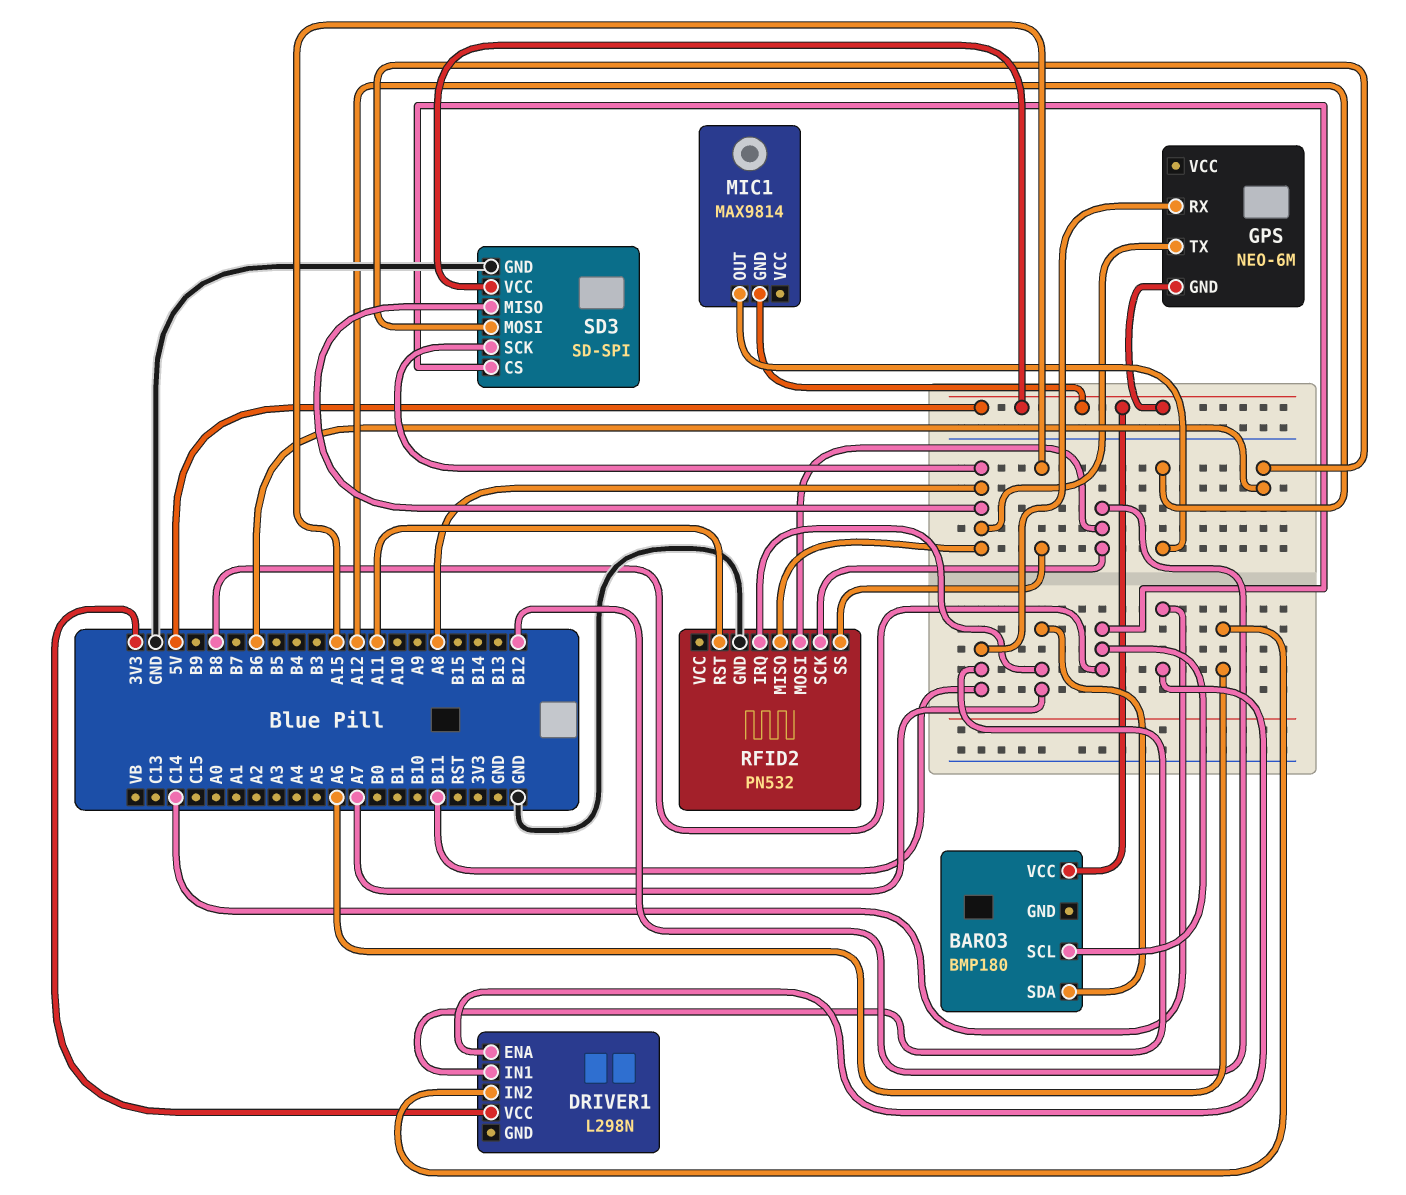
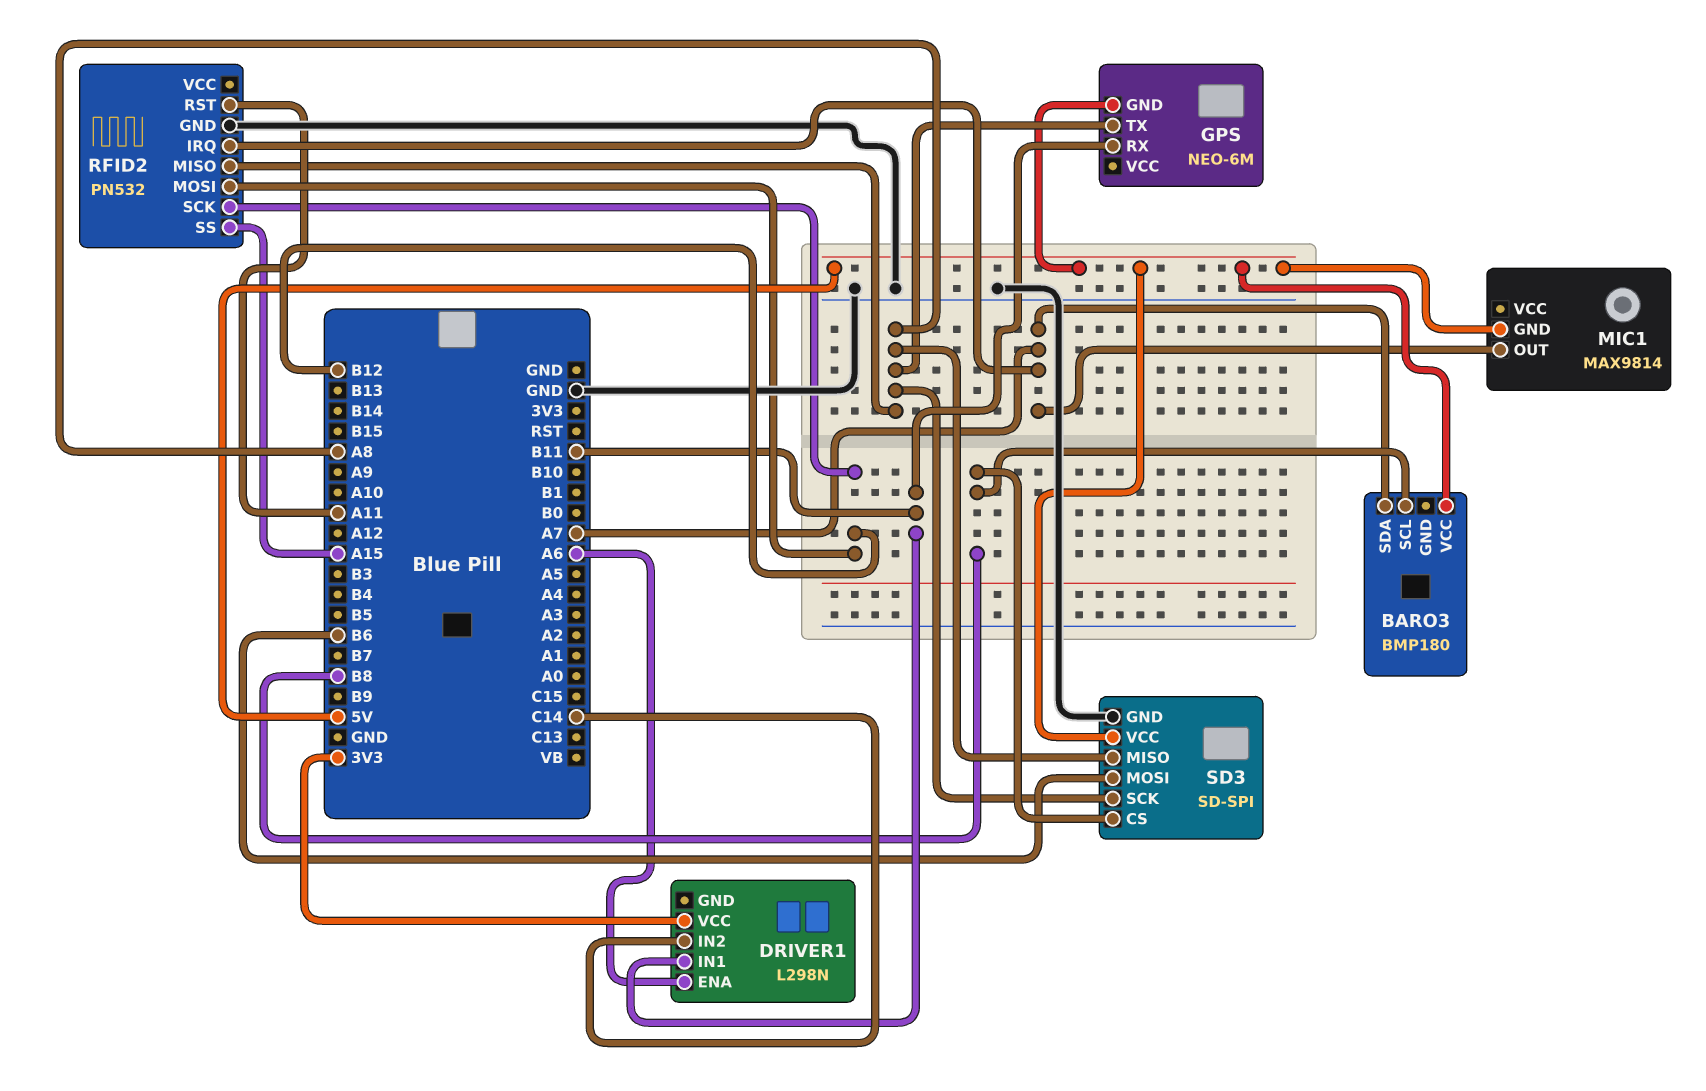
DRIVER1 pin ENA: C14 -> A6
DRIVER1 pin IN2: A6 -> C14
MIC1 pin OUT: A12 -> A7

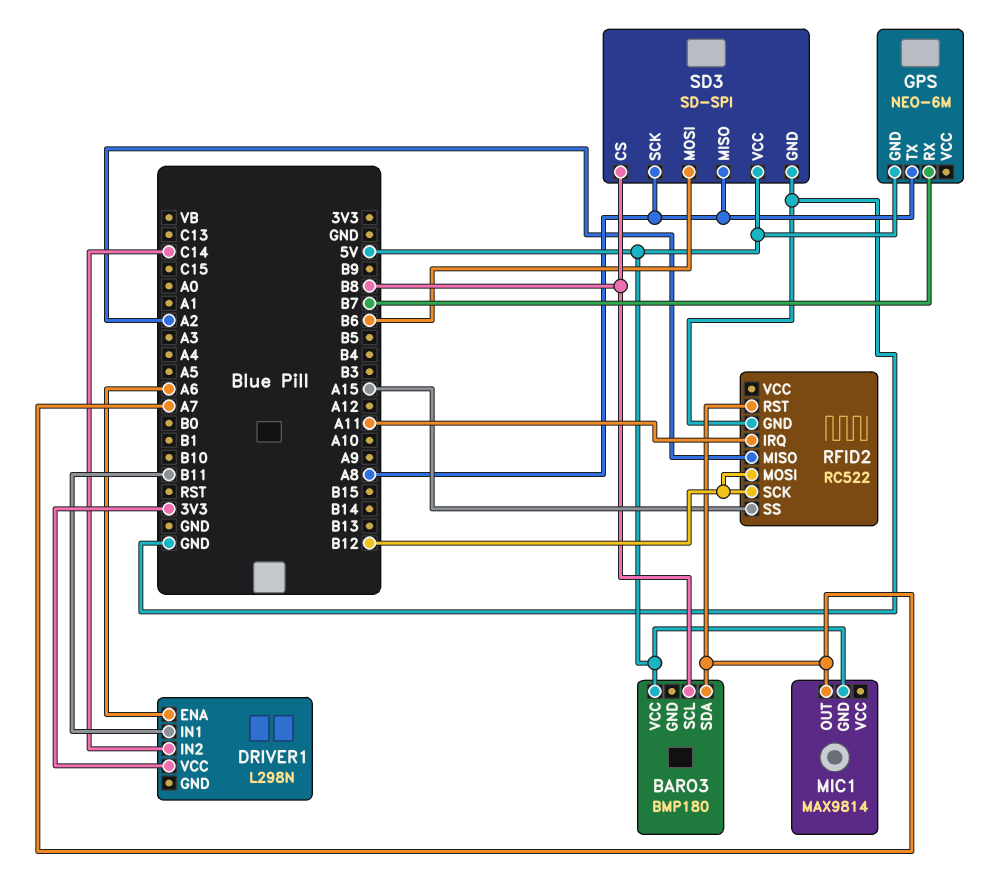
GPS pin RX: B11 -> B7
RFID2: PN532 -> RC522
RFID2 pin IRQ: A7 -> A11
RFID2 pin MISO: A8 -> A2
RFID2 pin RST: A11 -> A7

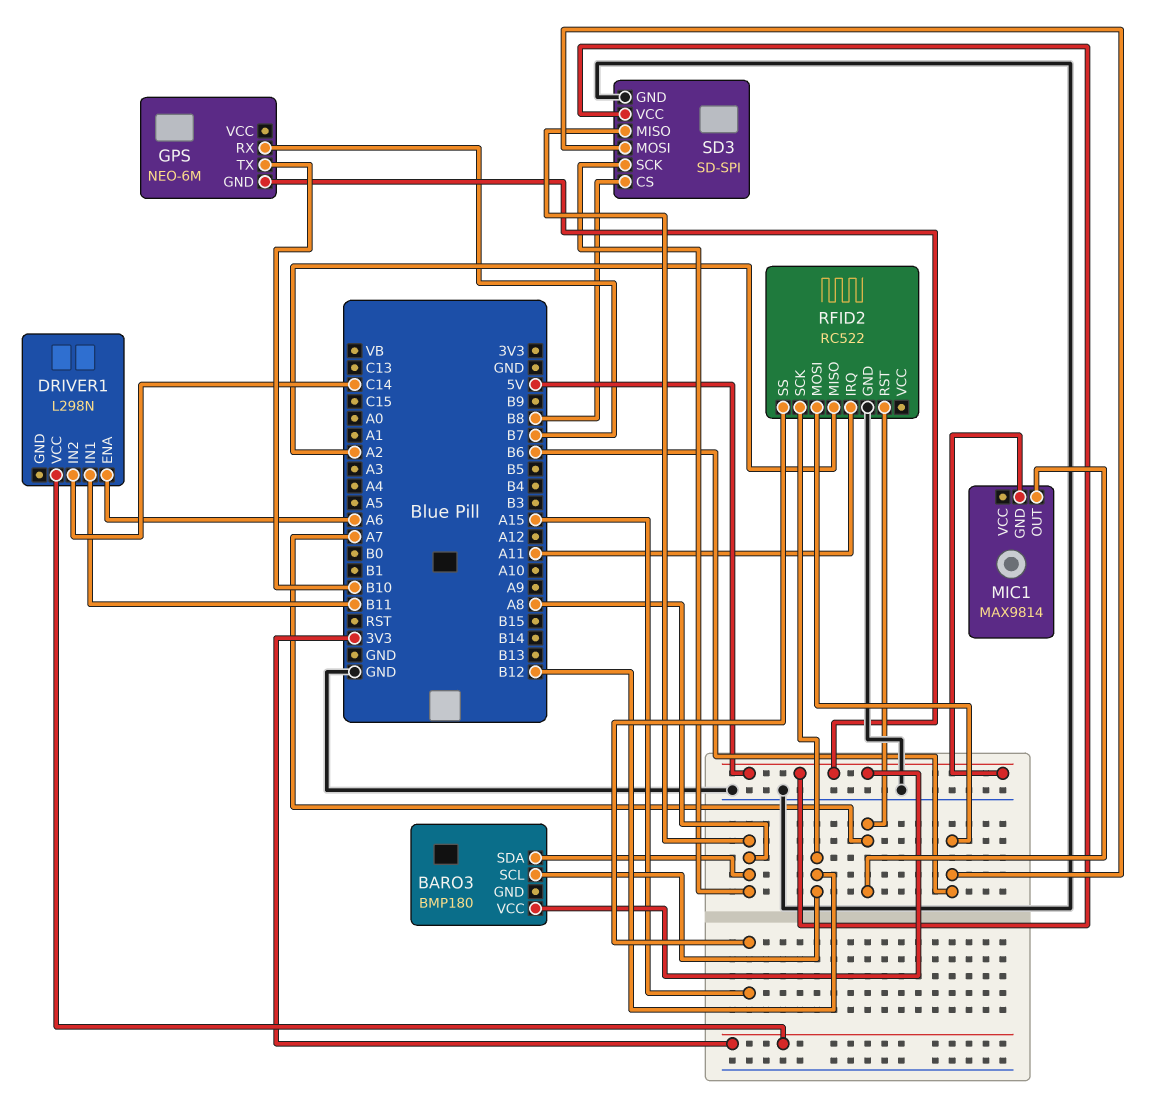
BARO3 pin SCL: B8 -> B12
BARO3 pin SDA: A7 -> A8
GPS pin TX: A8 -> B10
RFID2 pin MOSI: B12 -> B6

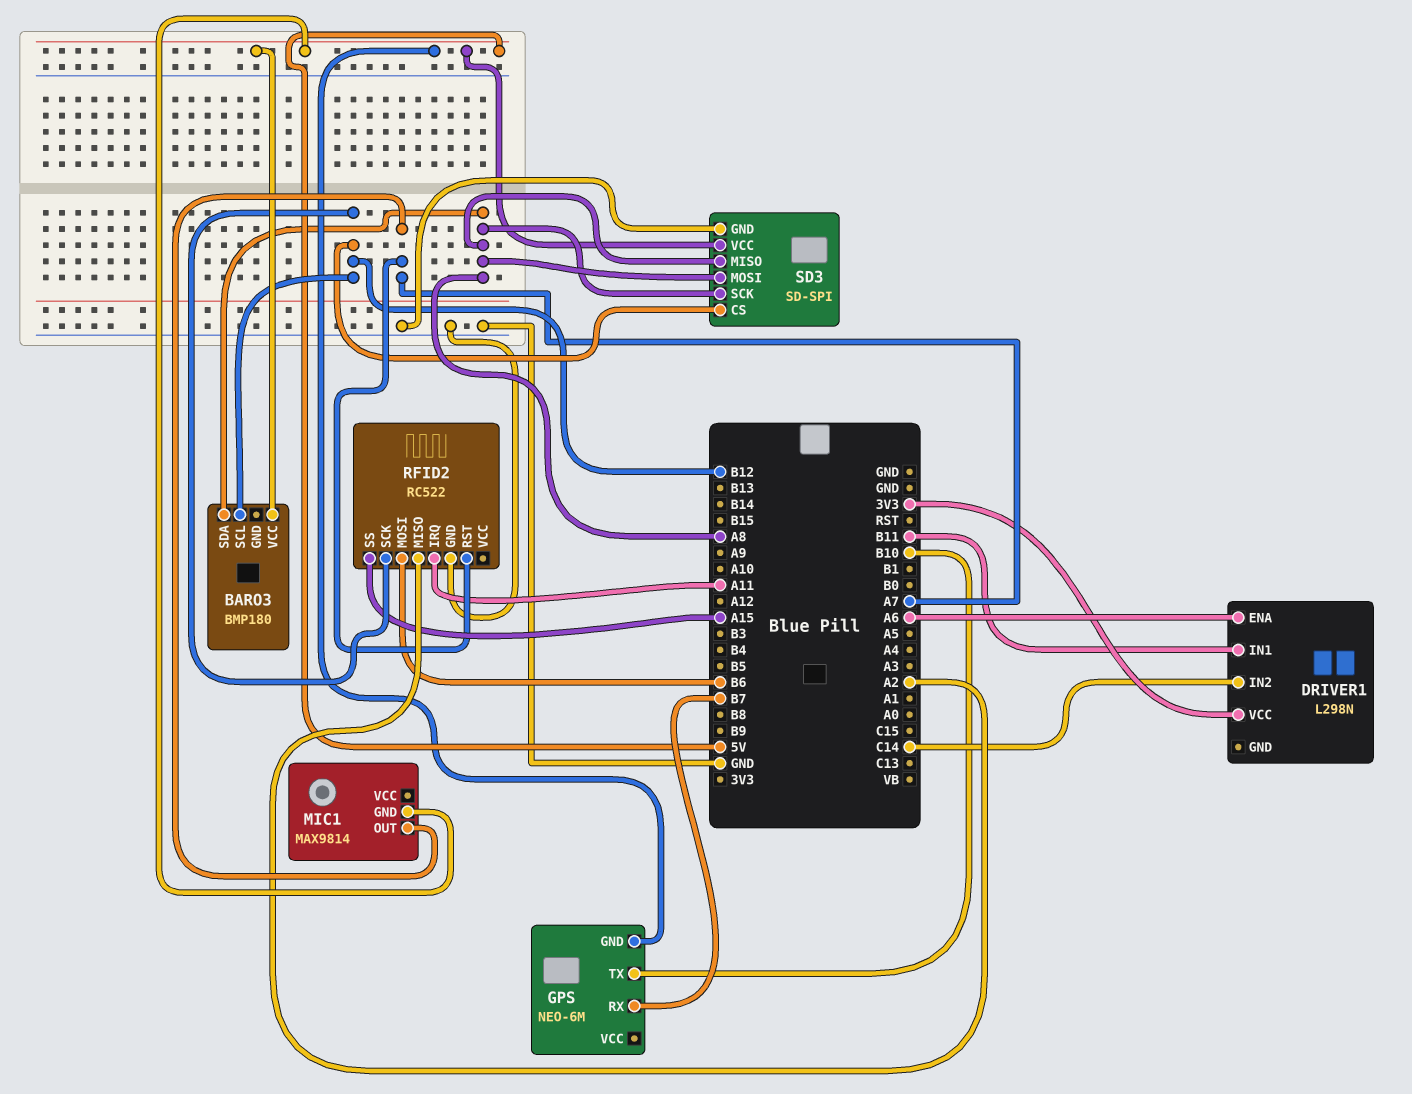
SD3 pin CS: B8 -> B12
SD3 pin MOSI: B6 -> A8

